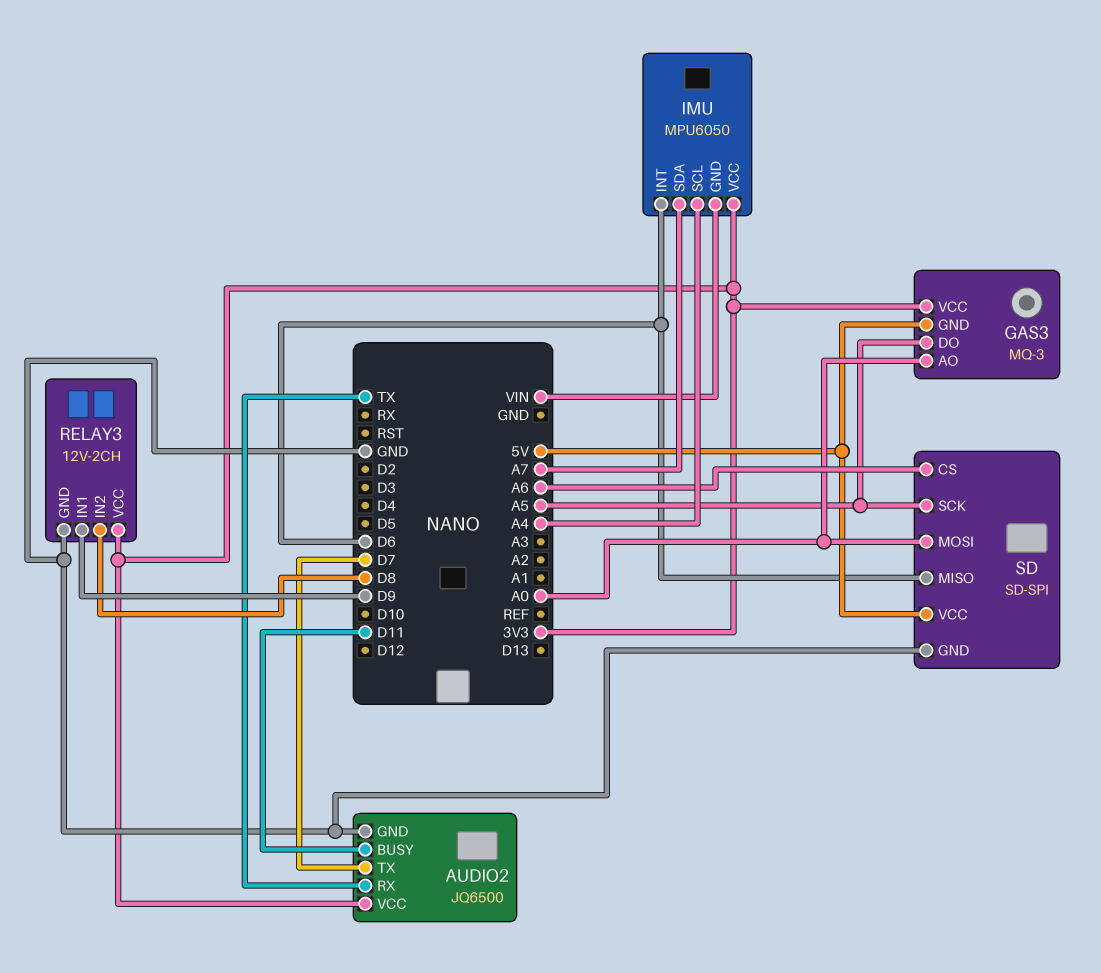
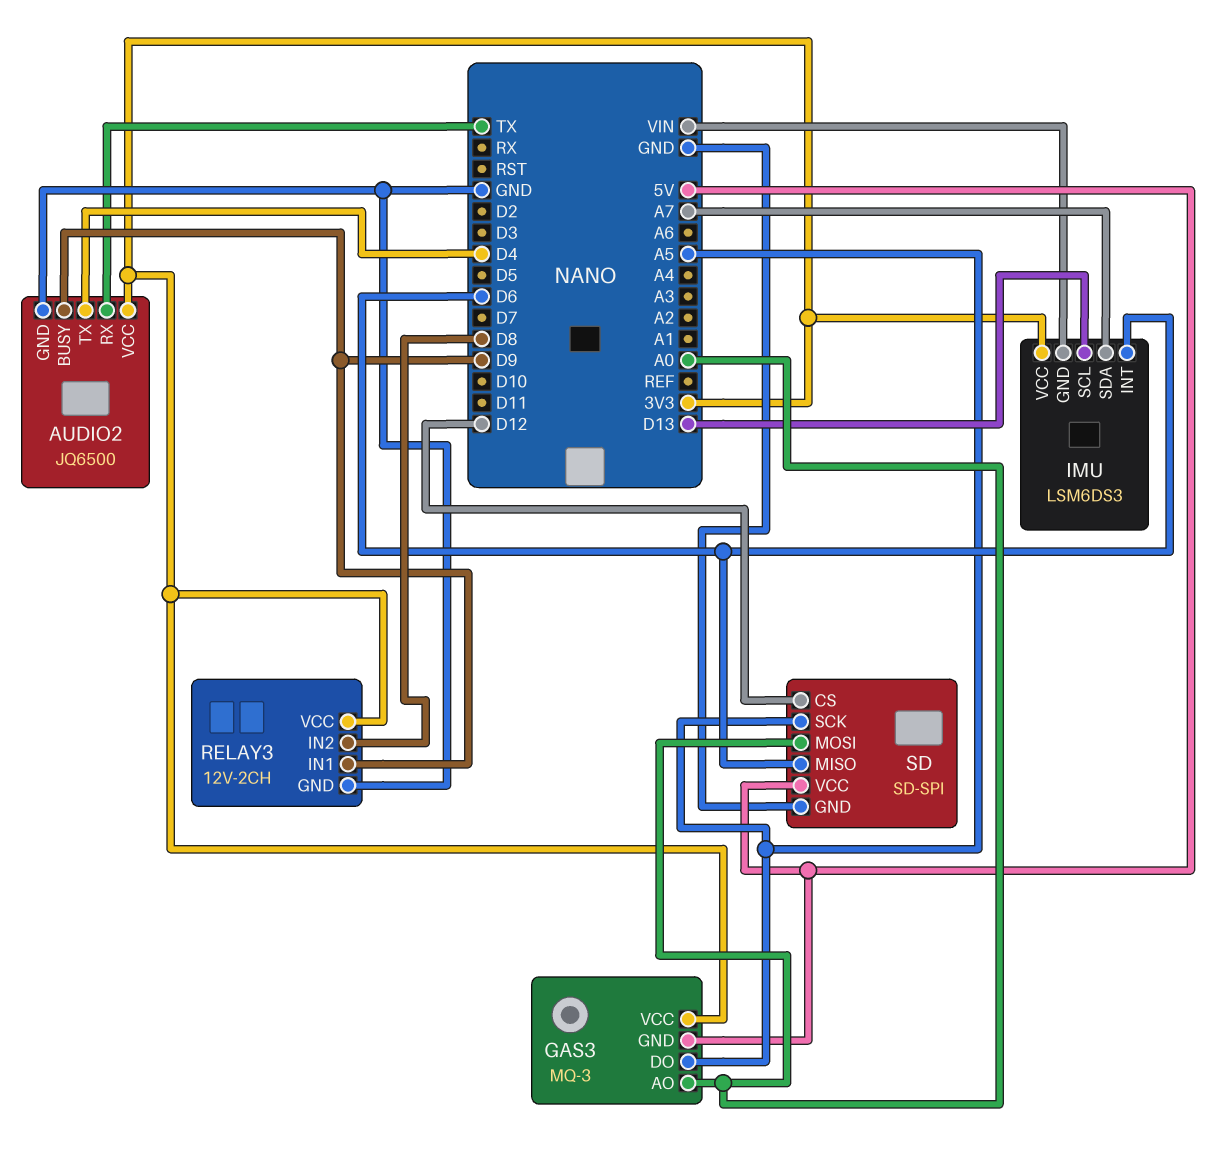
AUDIO2 pin BUSY: D11 -> D9
AUDIO2 pin TX: D7 -> D4
IMU: MPU6050 -> LSM6DS3
IMU pin SCL: A4 -> D13
SD pin CS: A6 -> D12

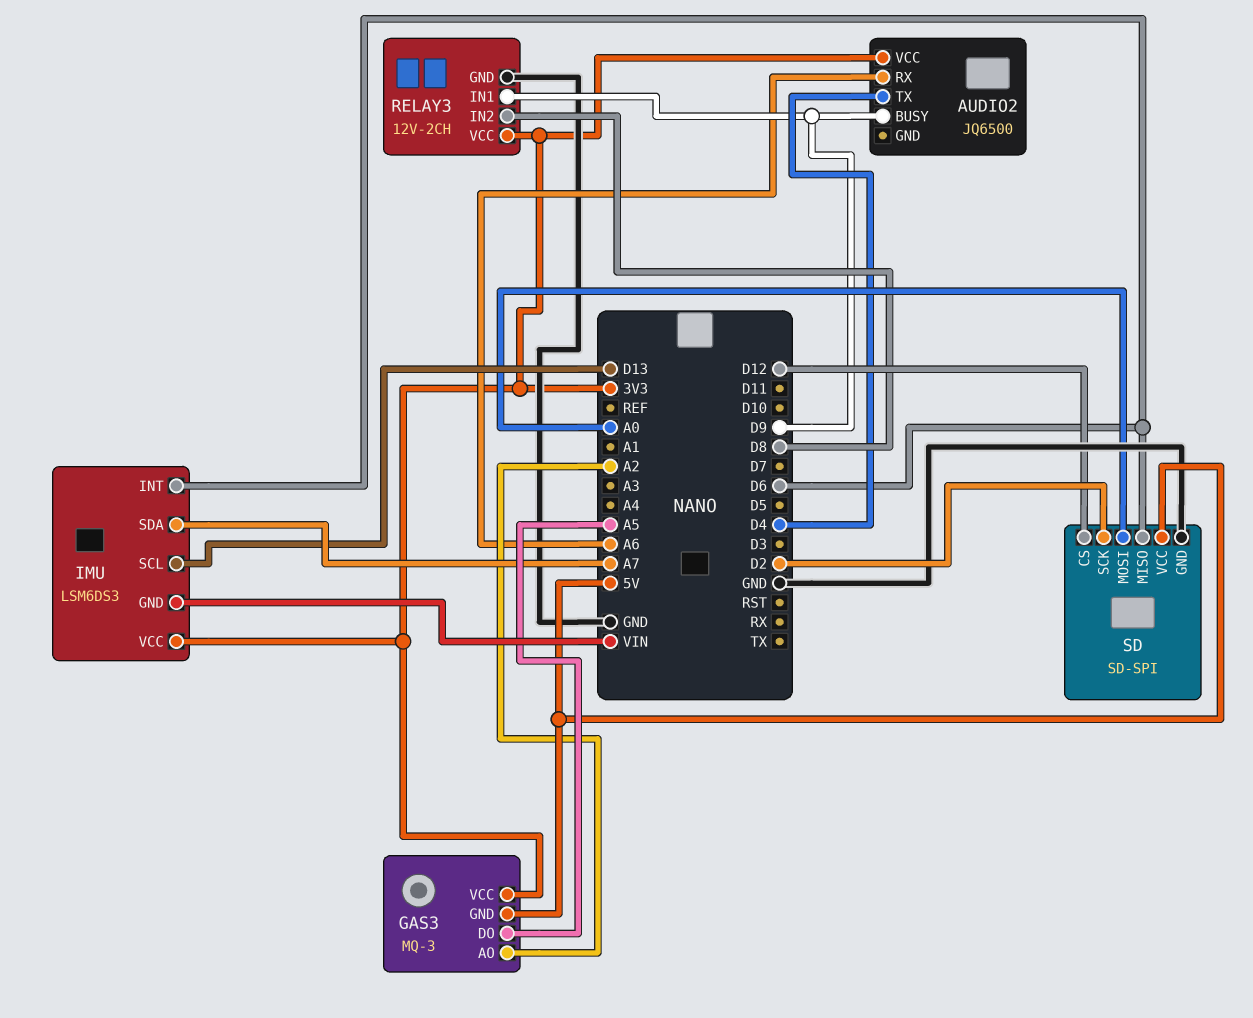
AUDIO2 pin GND: GND -> none
AUDIO2 pin RX: TX -> A6
GAS3 pin AO: A0 -> A2
SD pin SCK: A5 -> D2

